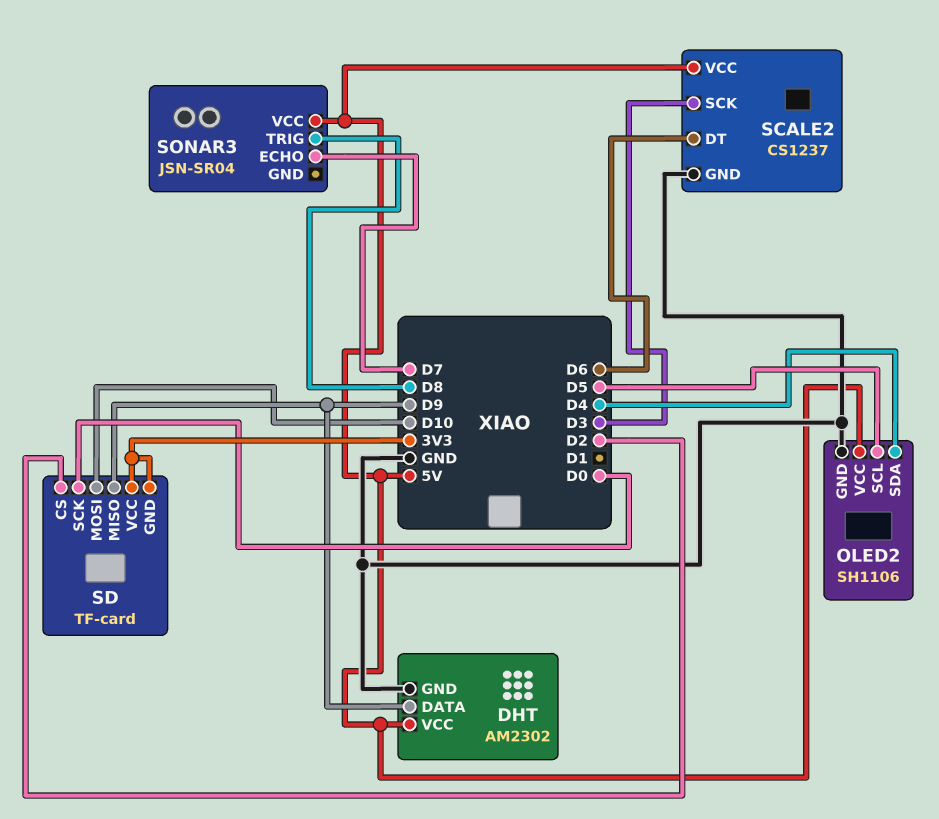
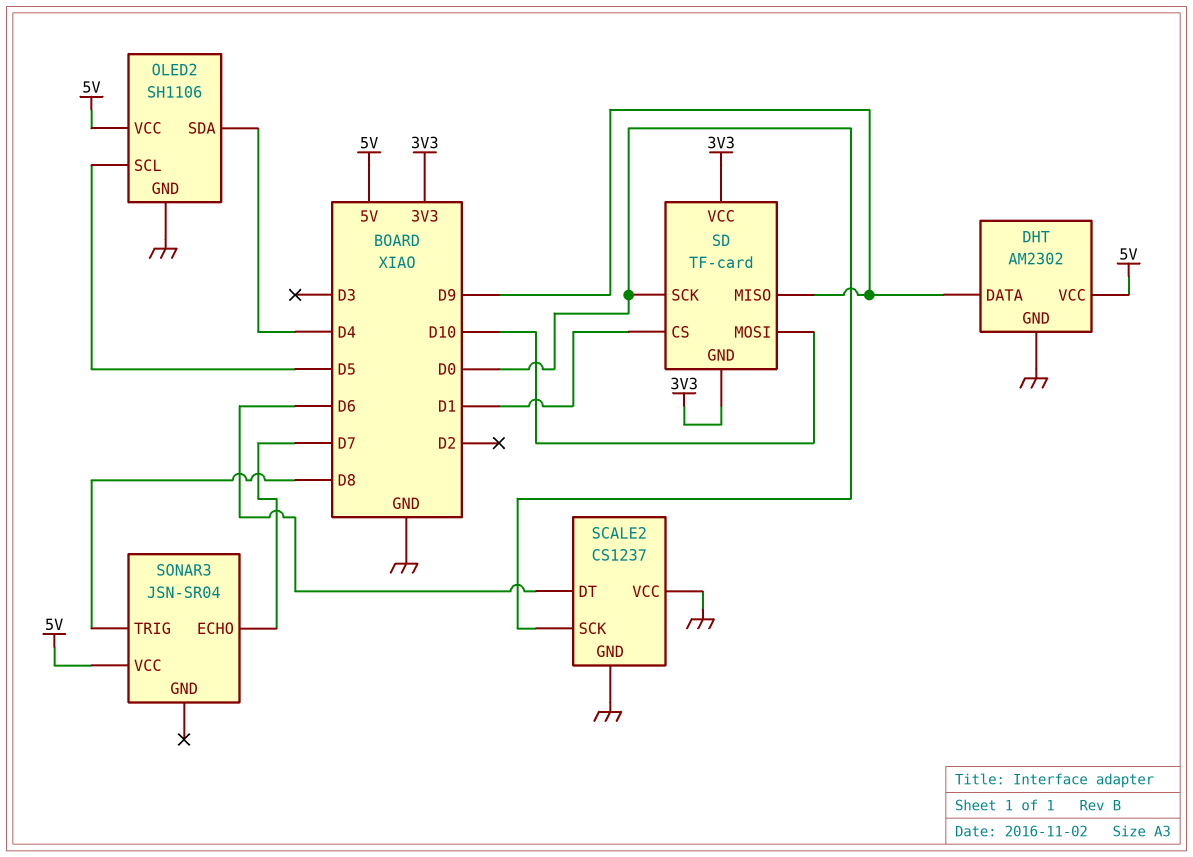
SCALE2 pin SCK: D3 -> D0
SCALE2 pin VCC: 5V -> GND
SD pin CS: D2 -> D1

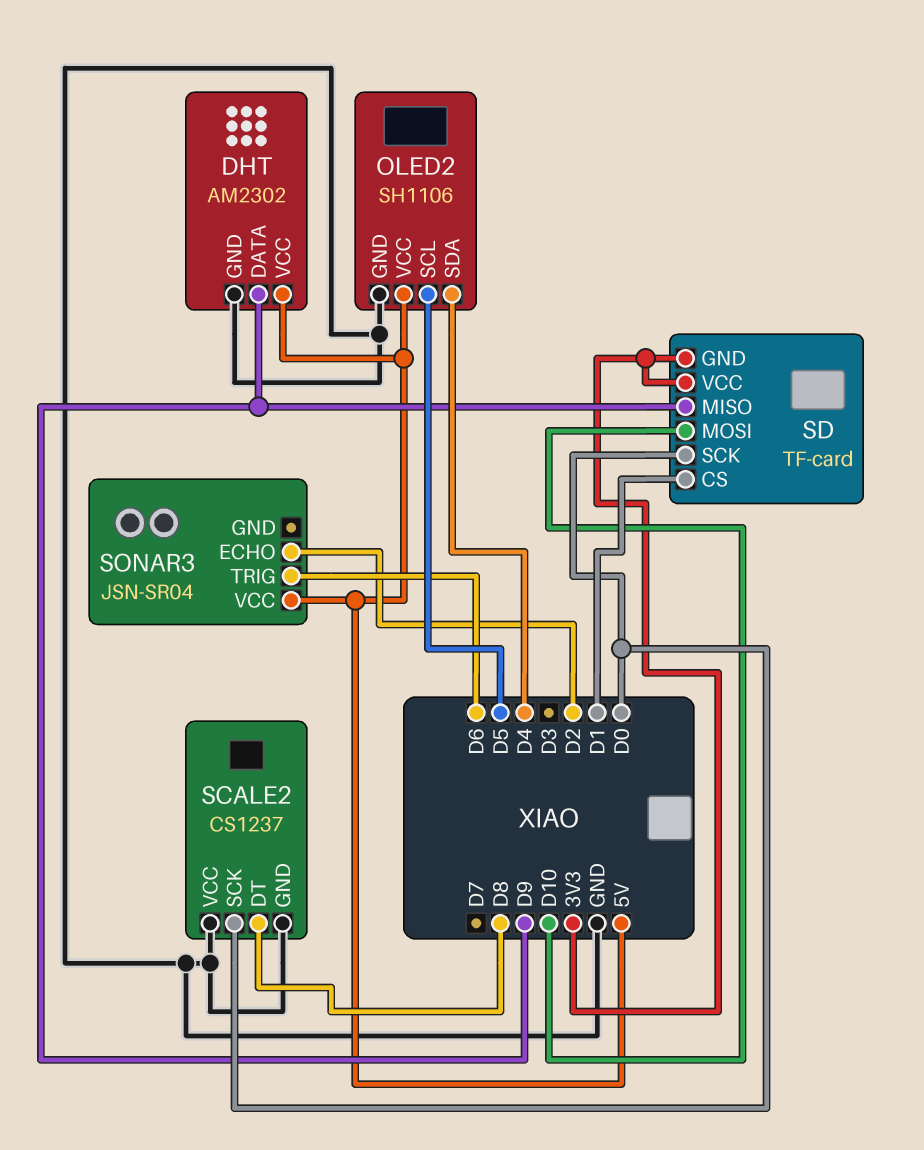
SCALE2 pin DT: D6 -> D8
SONAR3 pin ECHO: D7 -> D2
SONAR3 pin TRIG: D8 -> D6

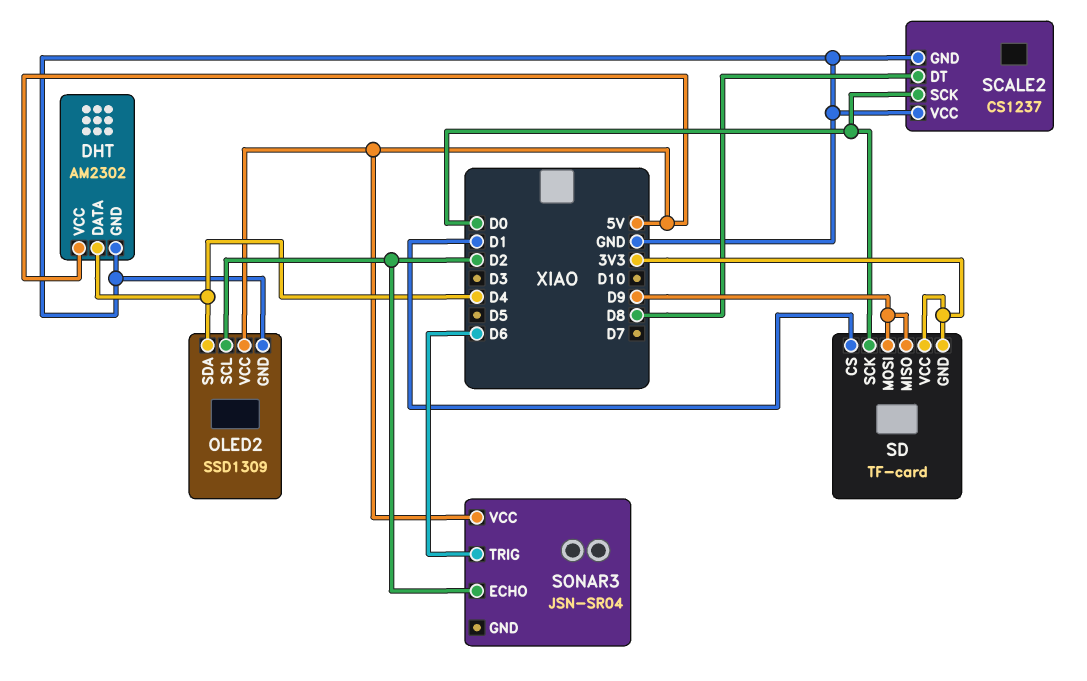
DHT pin DATA: D9 -> D4
OLED2: SH1106 -> SSD1309
OLED2 pin SCL: D5 -> D2
SD pin MOSI: D10 -> D9

